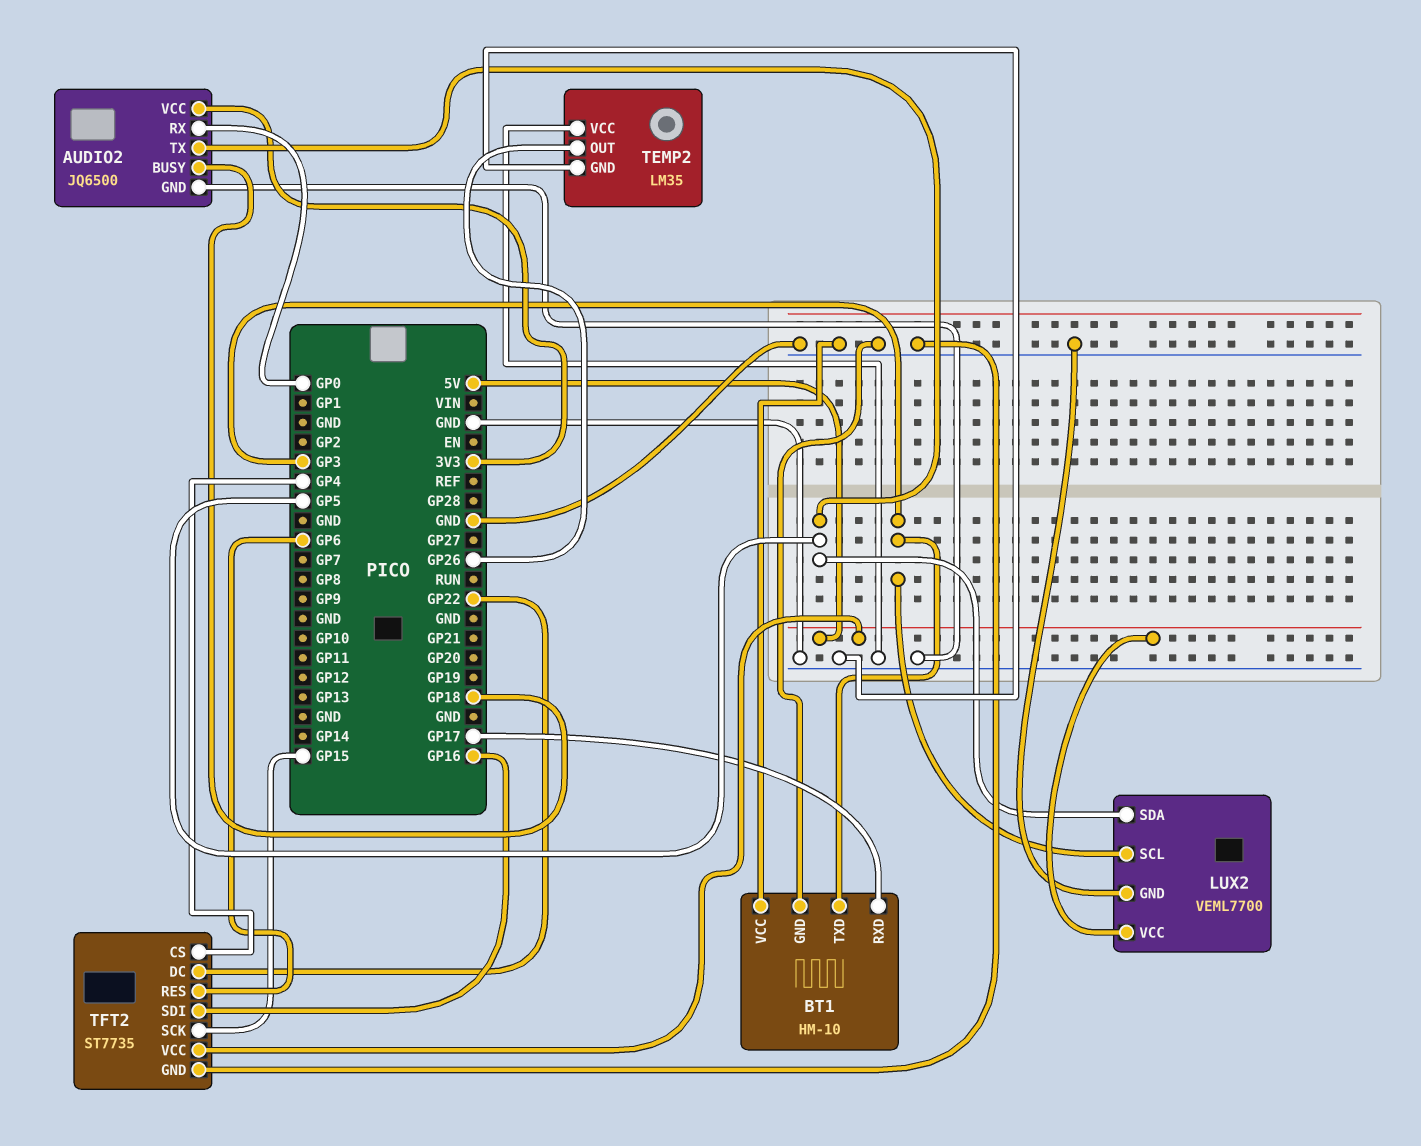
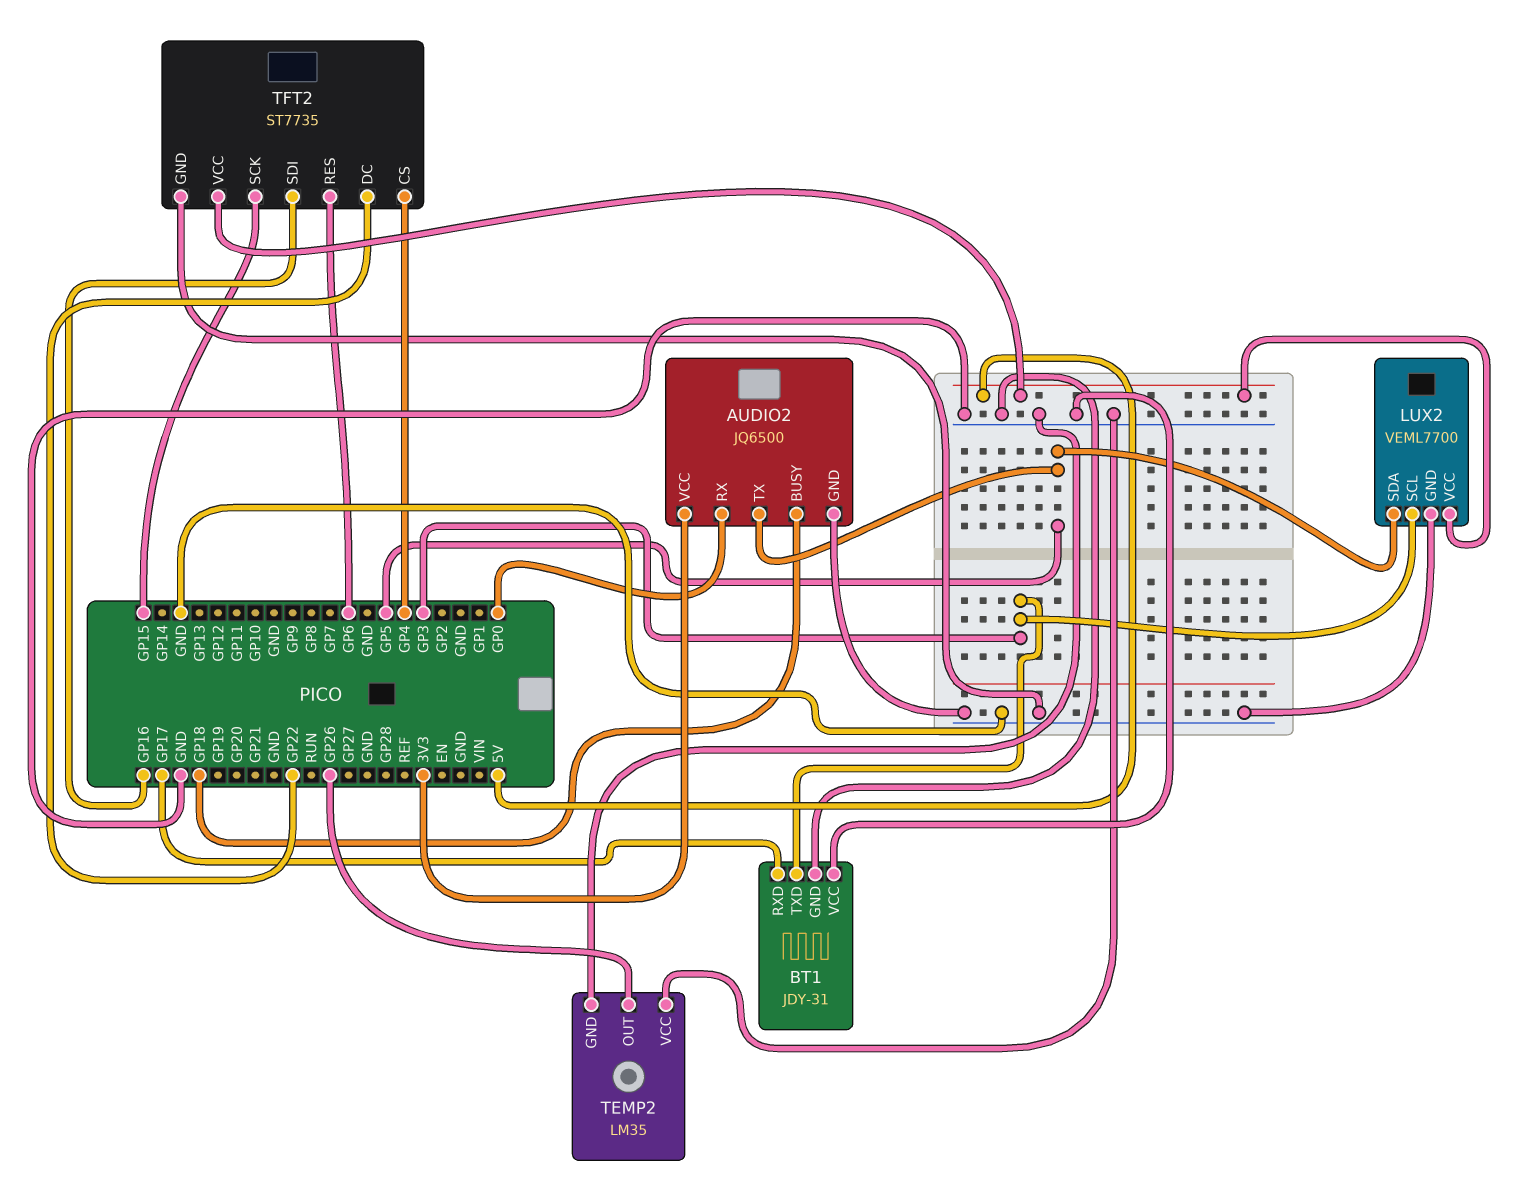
BT1: HM-10 -> JDY-31

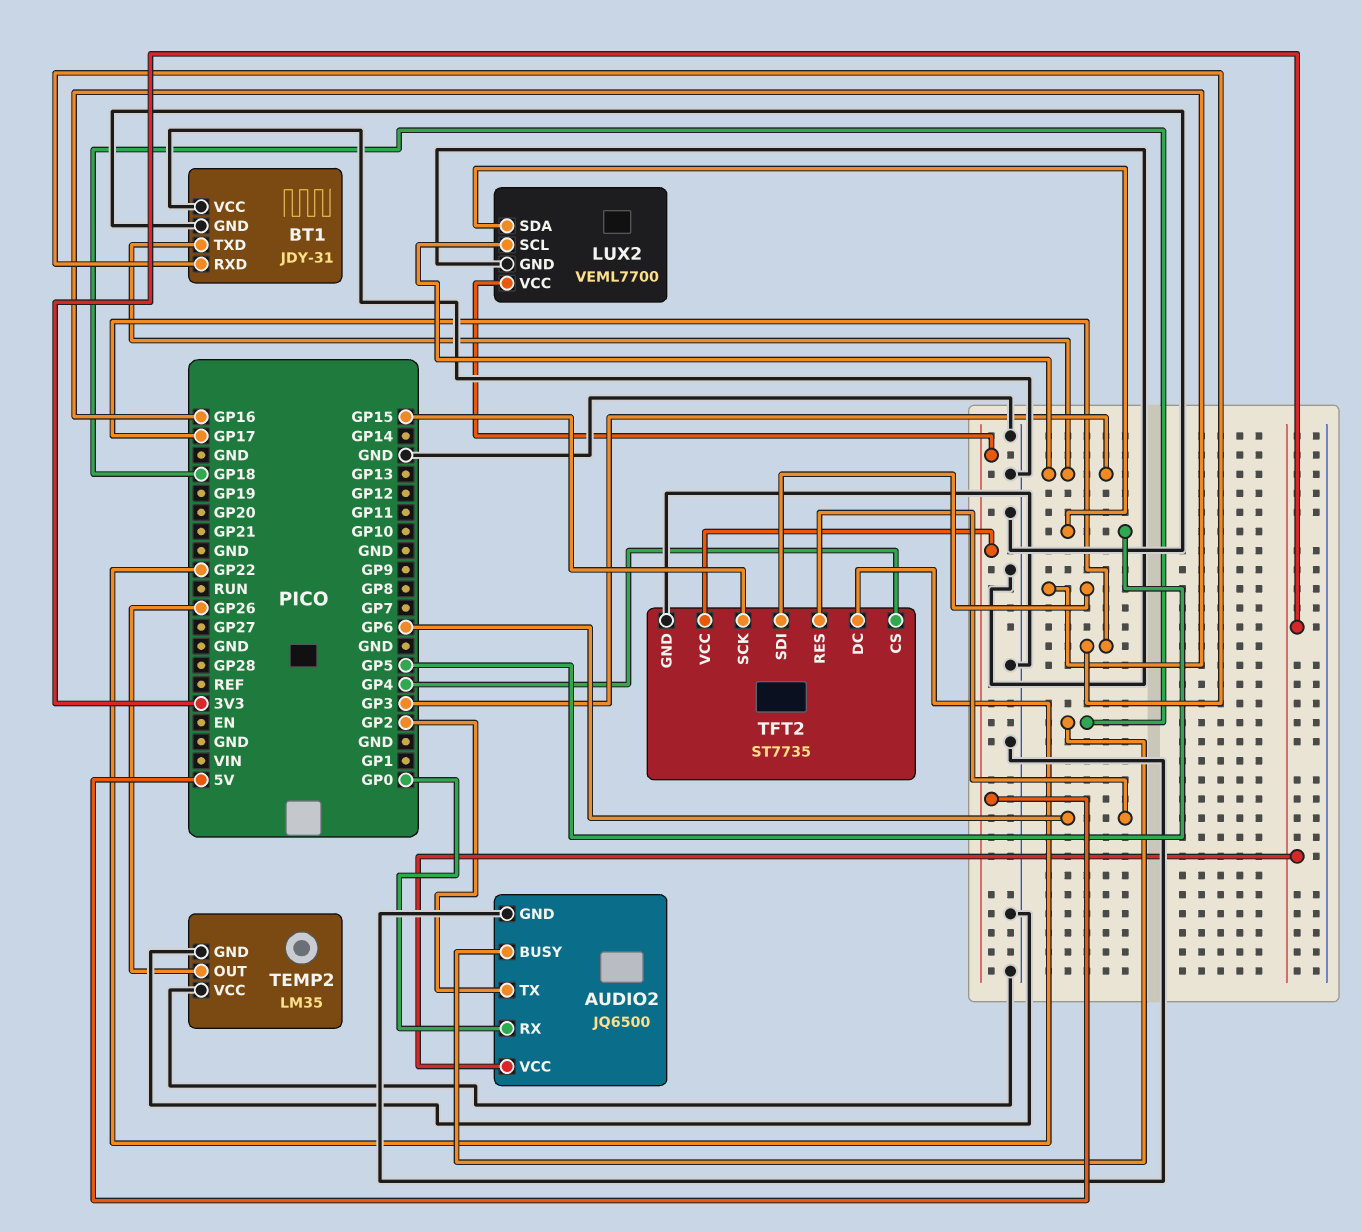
AUDIO2 pin TX: GP5 -> GP2

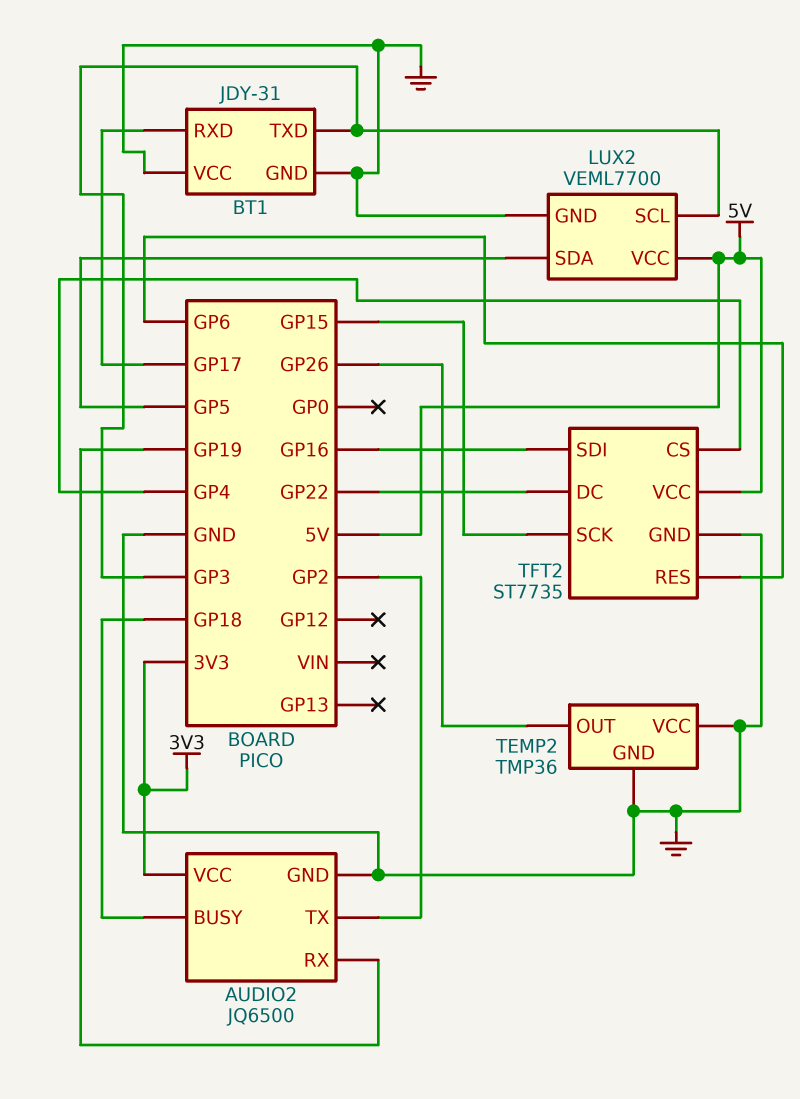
AUDIO2 pin RX: GP0 -> GP19
TEMP2: LM35 -> TMP36

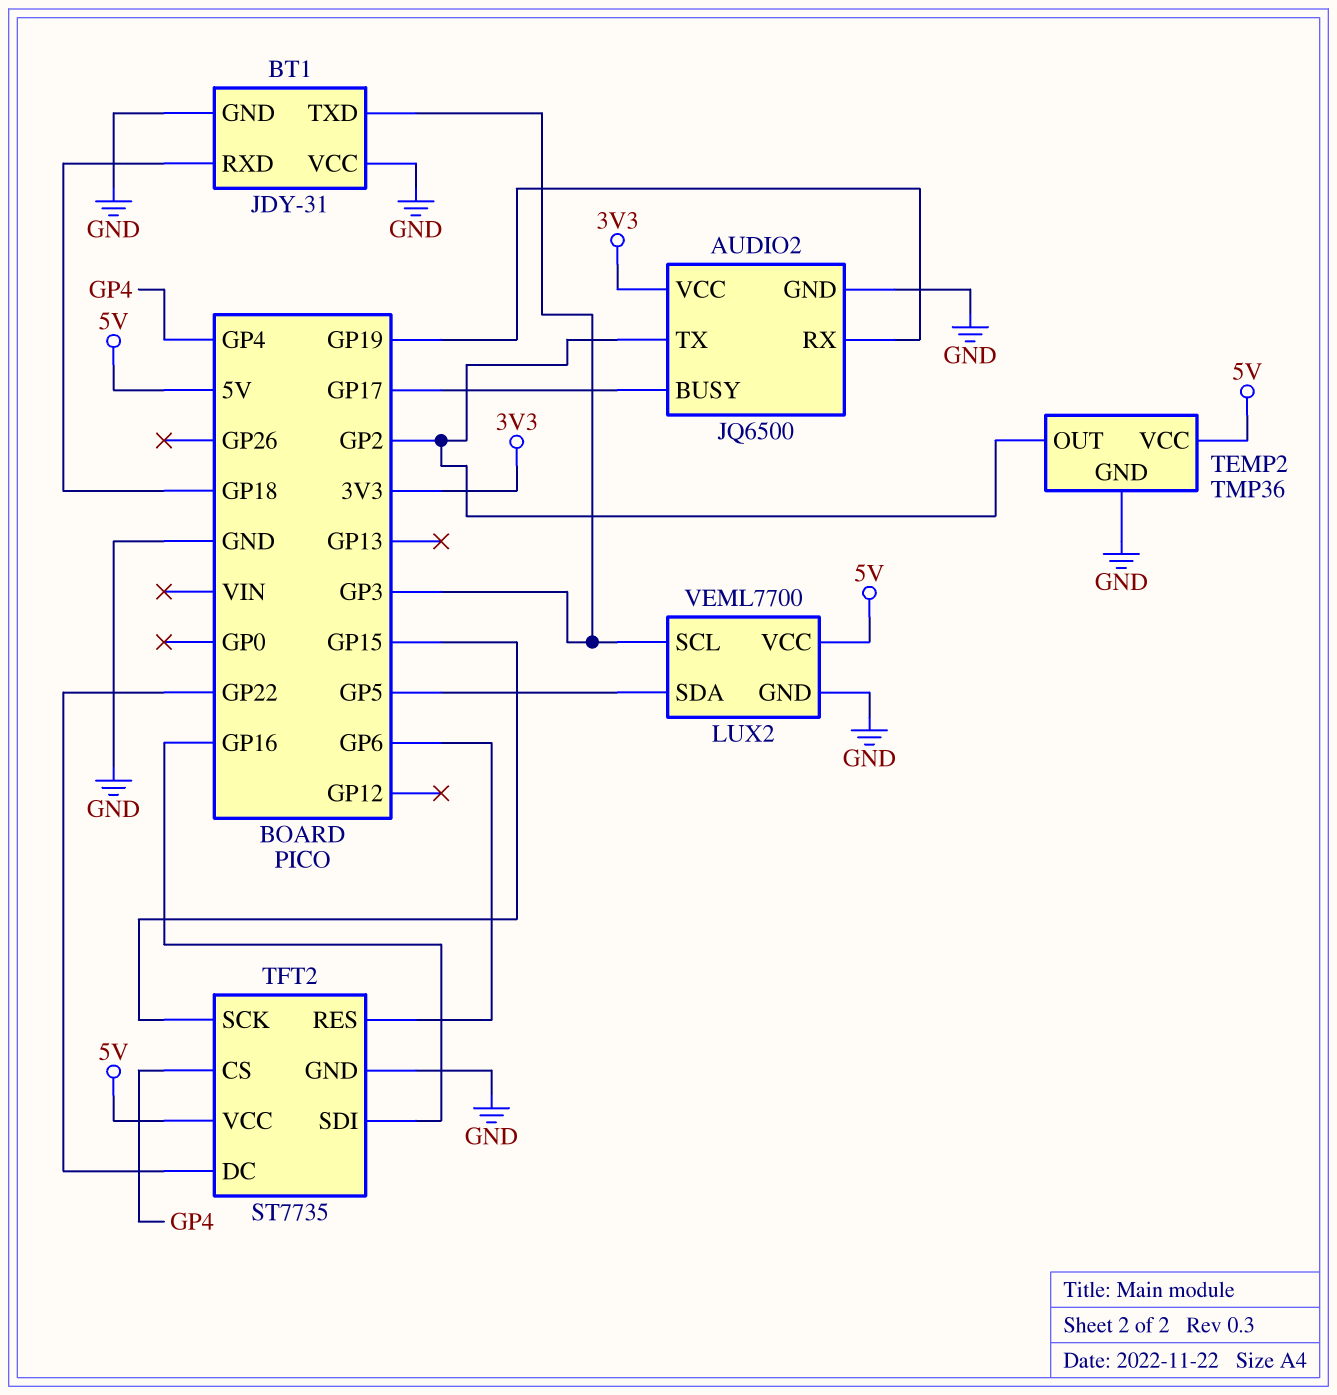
AUDIO2 pin BUSY: GP18 -> GP17
BT1 pin RXD: GP17 -> GP18
TEMP2 pin OUT: GP26 -> GP2
TEMP2 pin VCC: GND -> 5V

